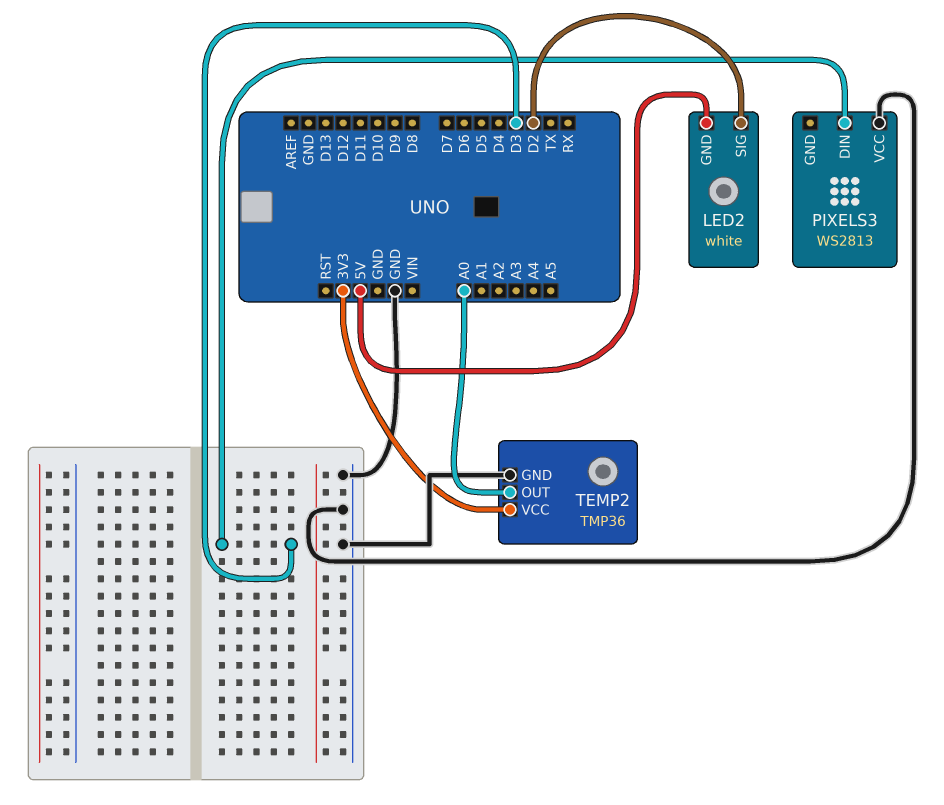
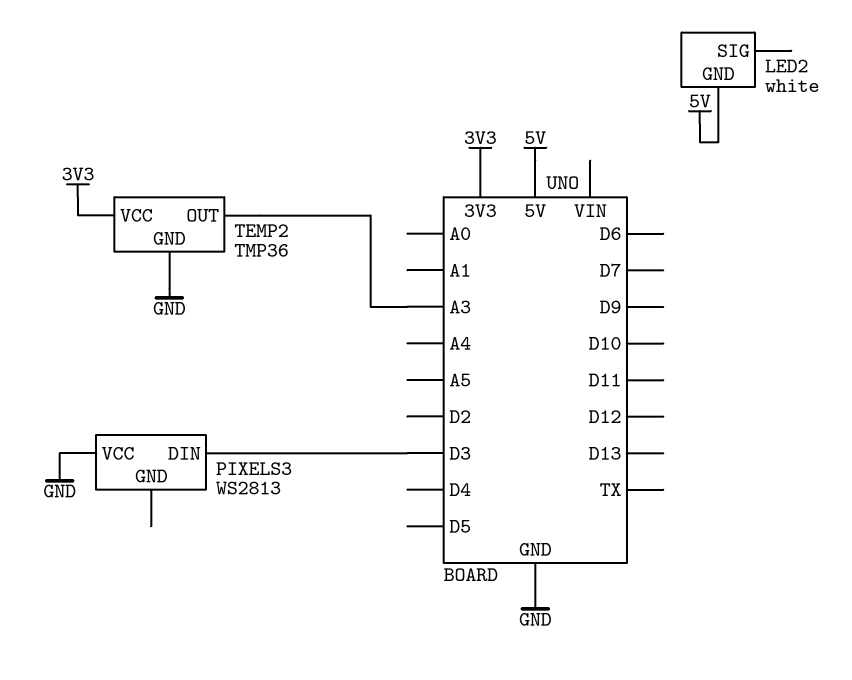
LED2 pin SIG: D2 -> none
TEMP2 pin OUT: A0 -> A3

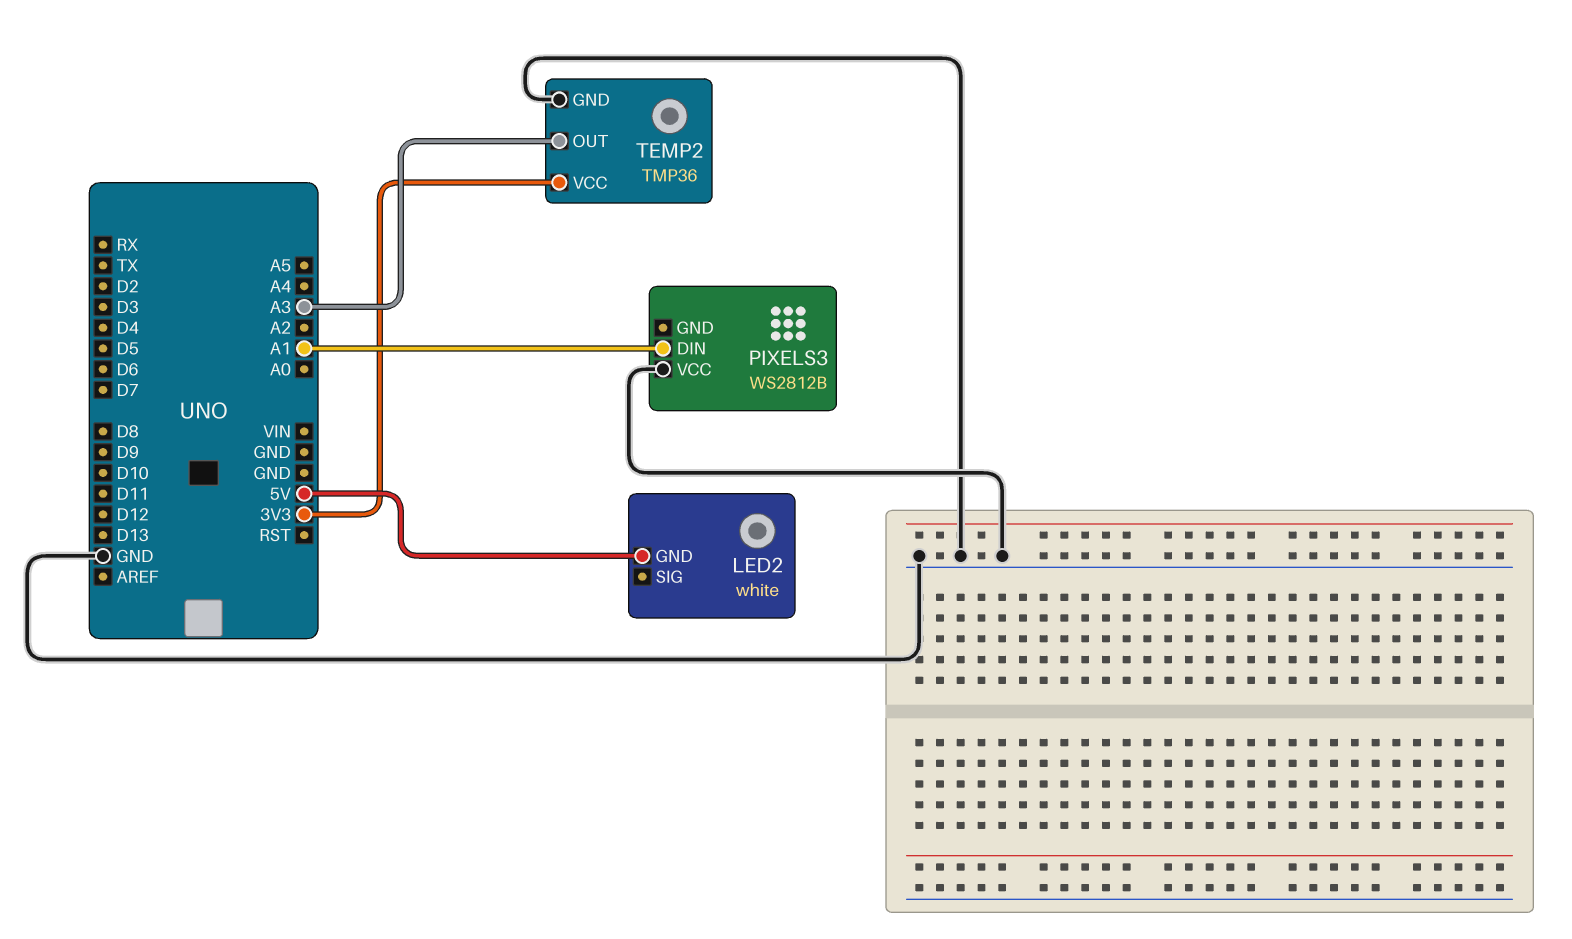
PIXELS3: WS2813 -> WS2812B
PIXELS3 pin DIN: D3 -> A1

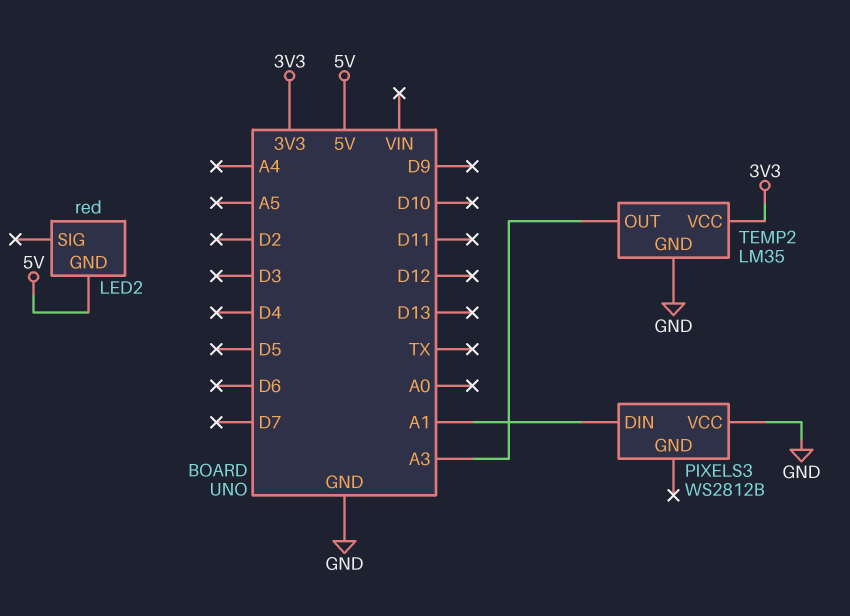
LED2: white -> red
TEMP2: TMP36 -> LM35

